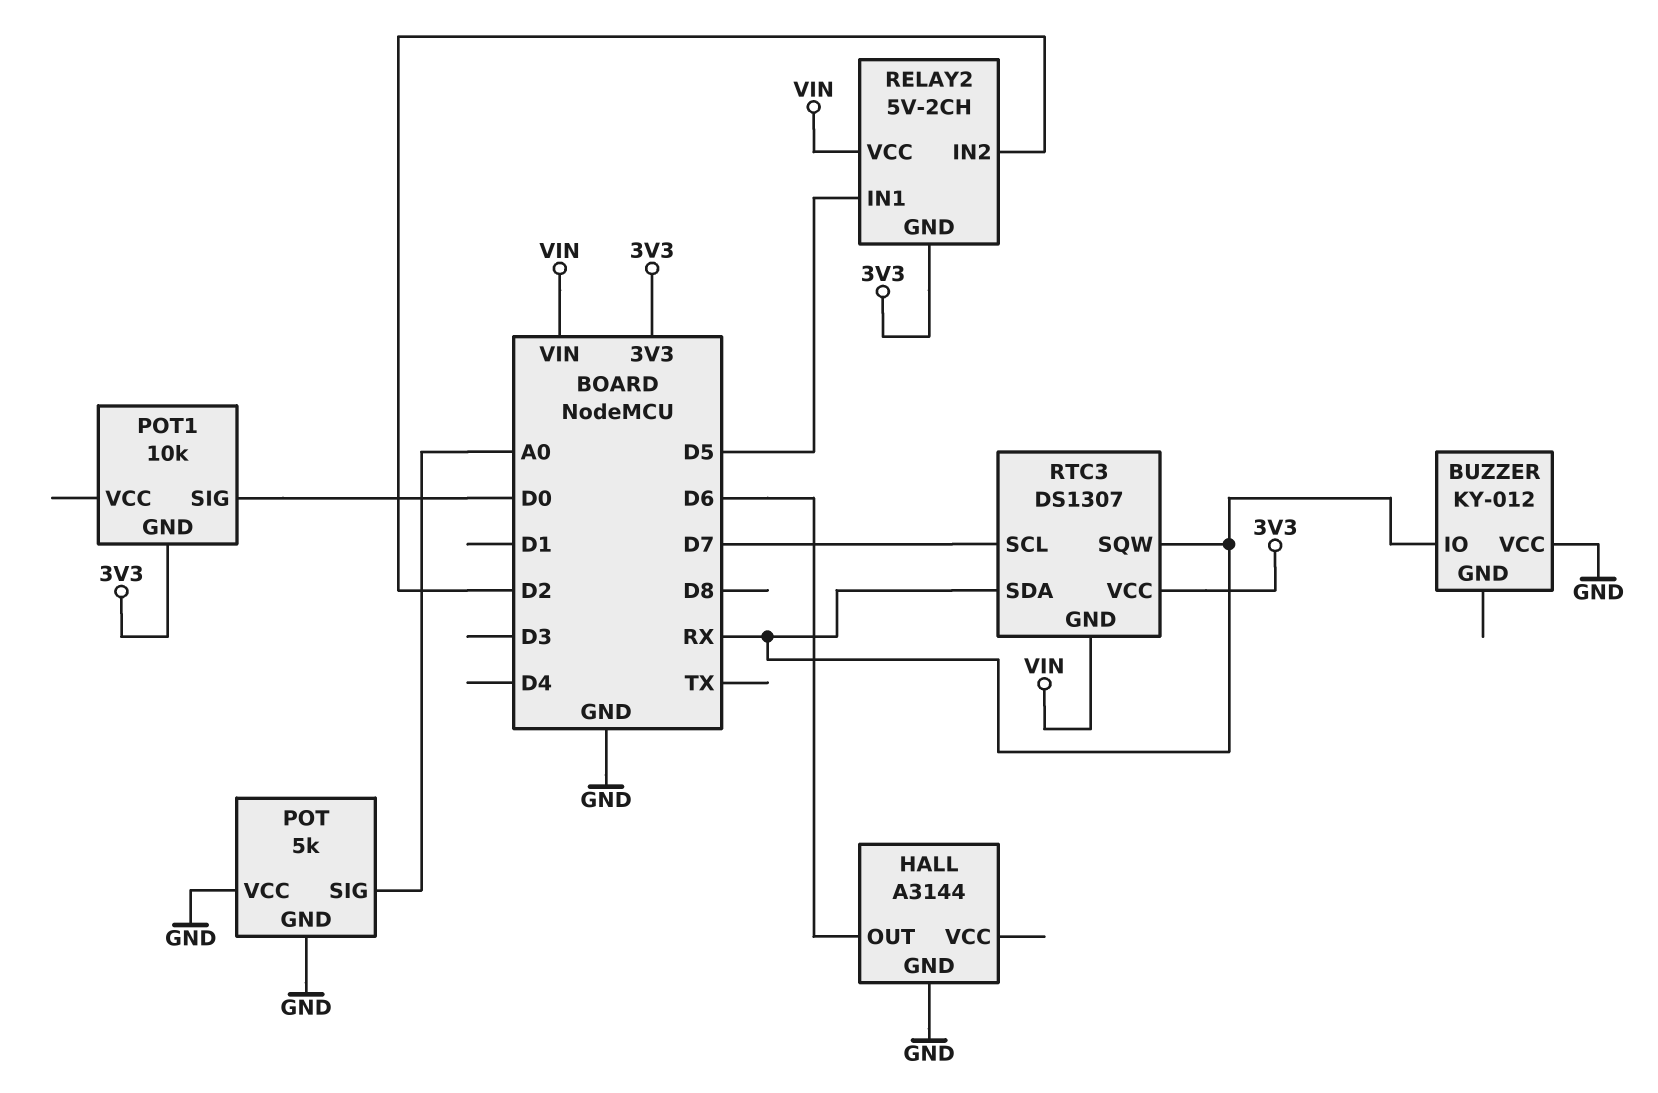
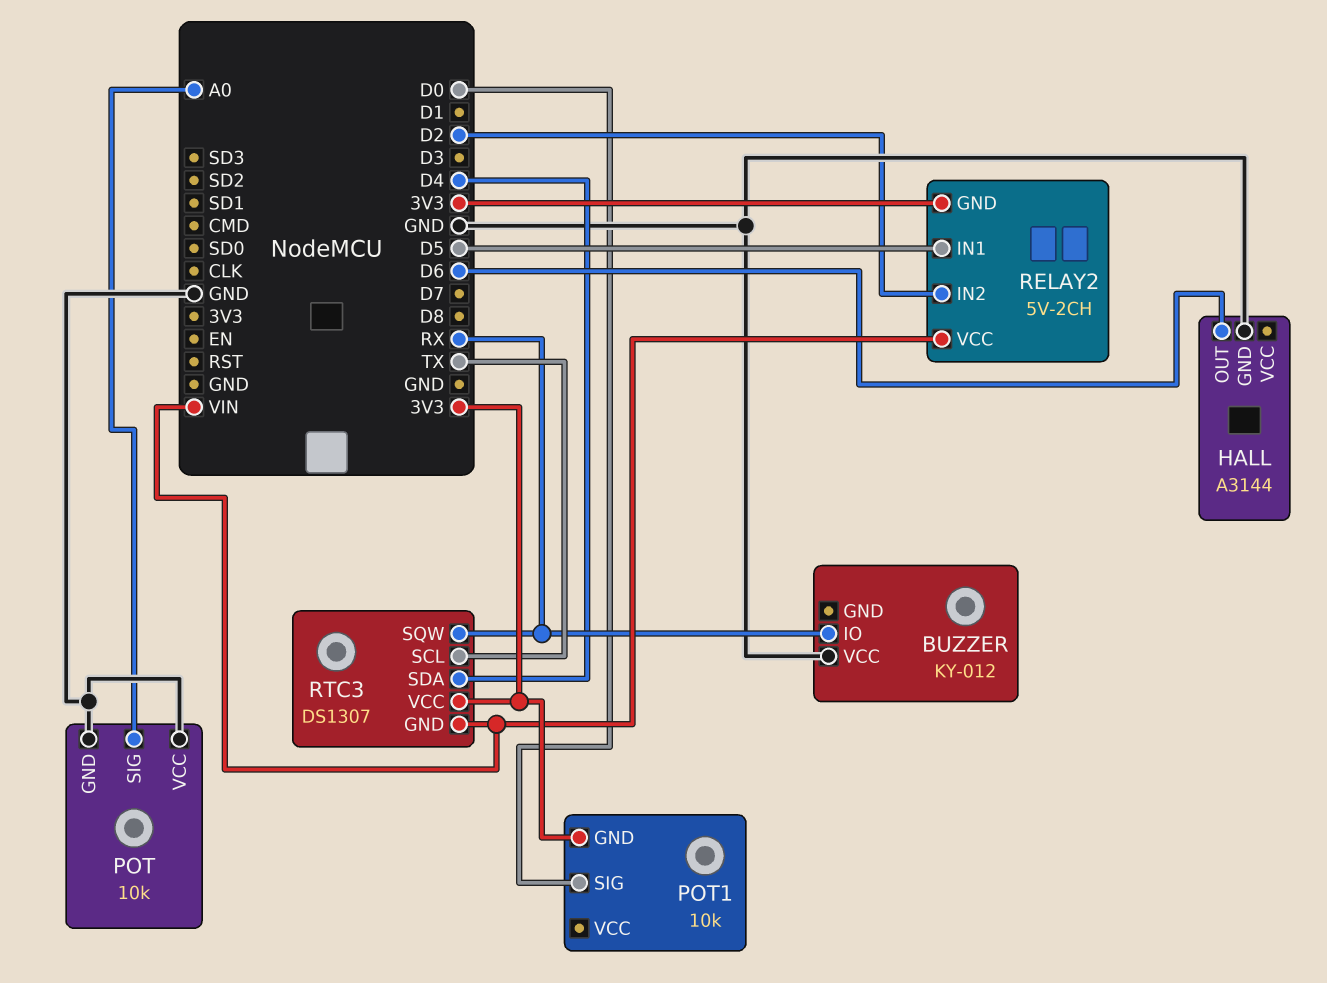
POT: 5k -> 10k
RTC3 pin SCL: D7 -> TX
RTC3 pin SDA: RX -> D4

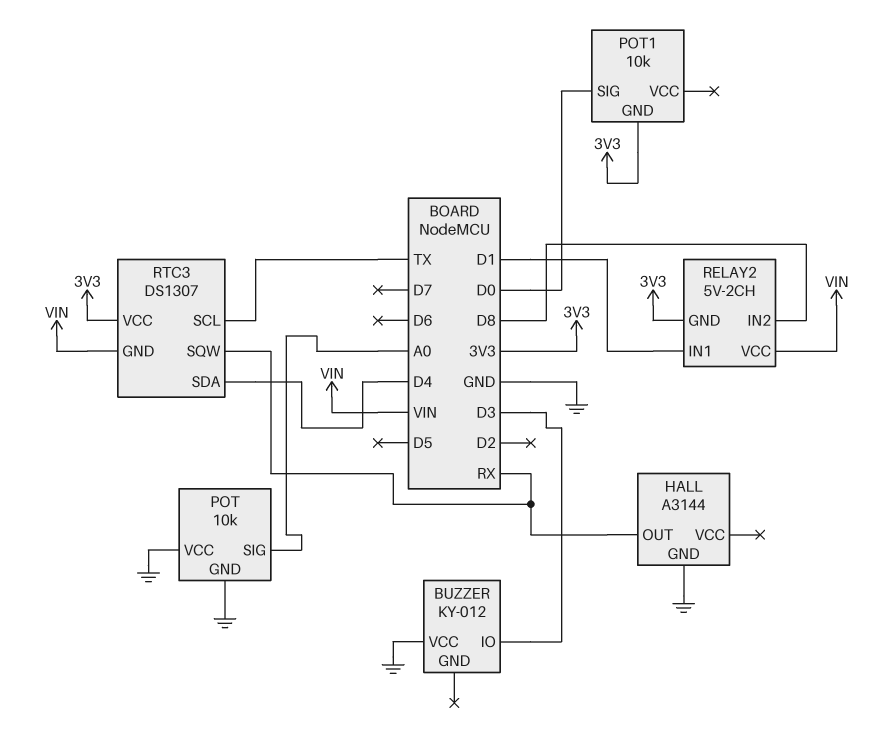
BUZZER pin IO: RX -> D3
HALL pin OUT: D6 -> RX
RELAY2 pin IN1: D5 -> D1
RELAY2 pin IN2: D2 -> D8

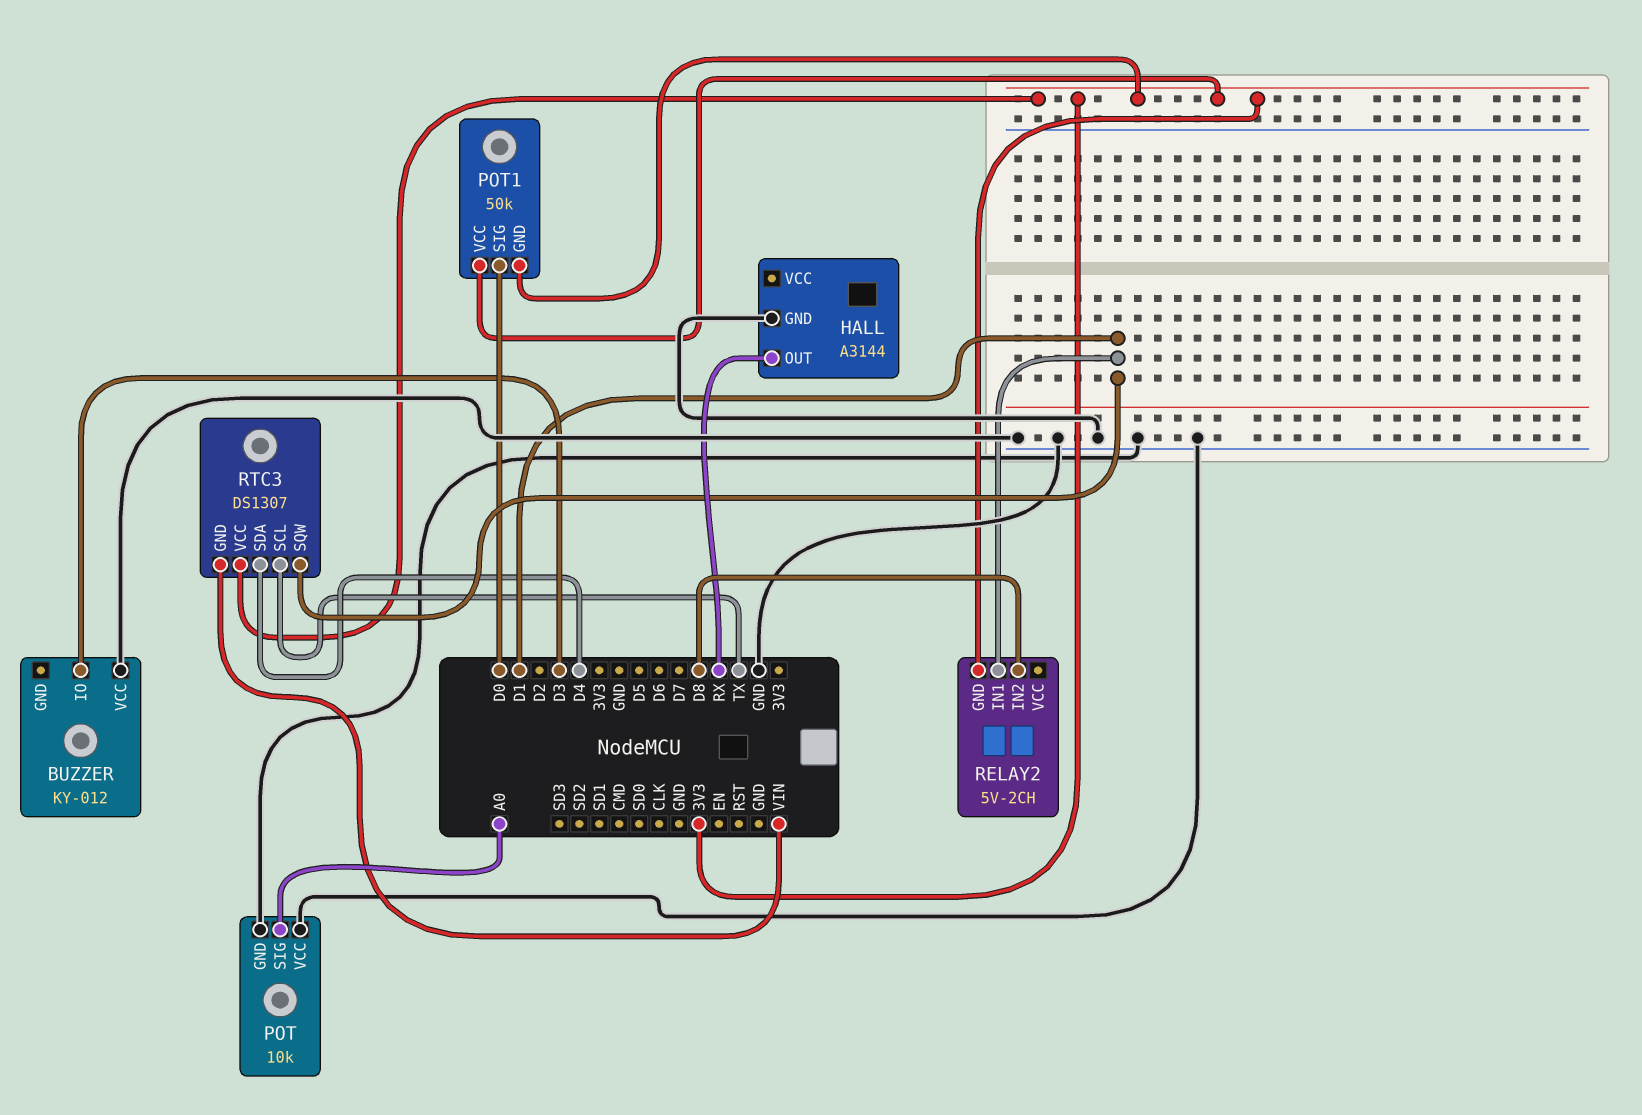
POT1: 10k -> 50k
POT1 pin VCC: none -> 3V3
RELAY2 pin VCC: VIN -> none
RTC3 pin SQW: RX -> D1

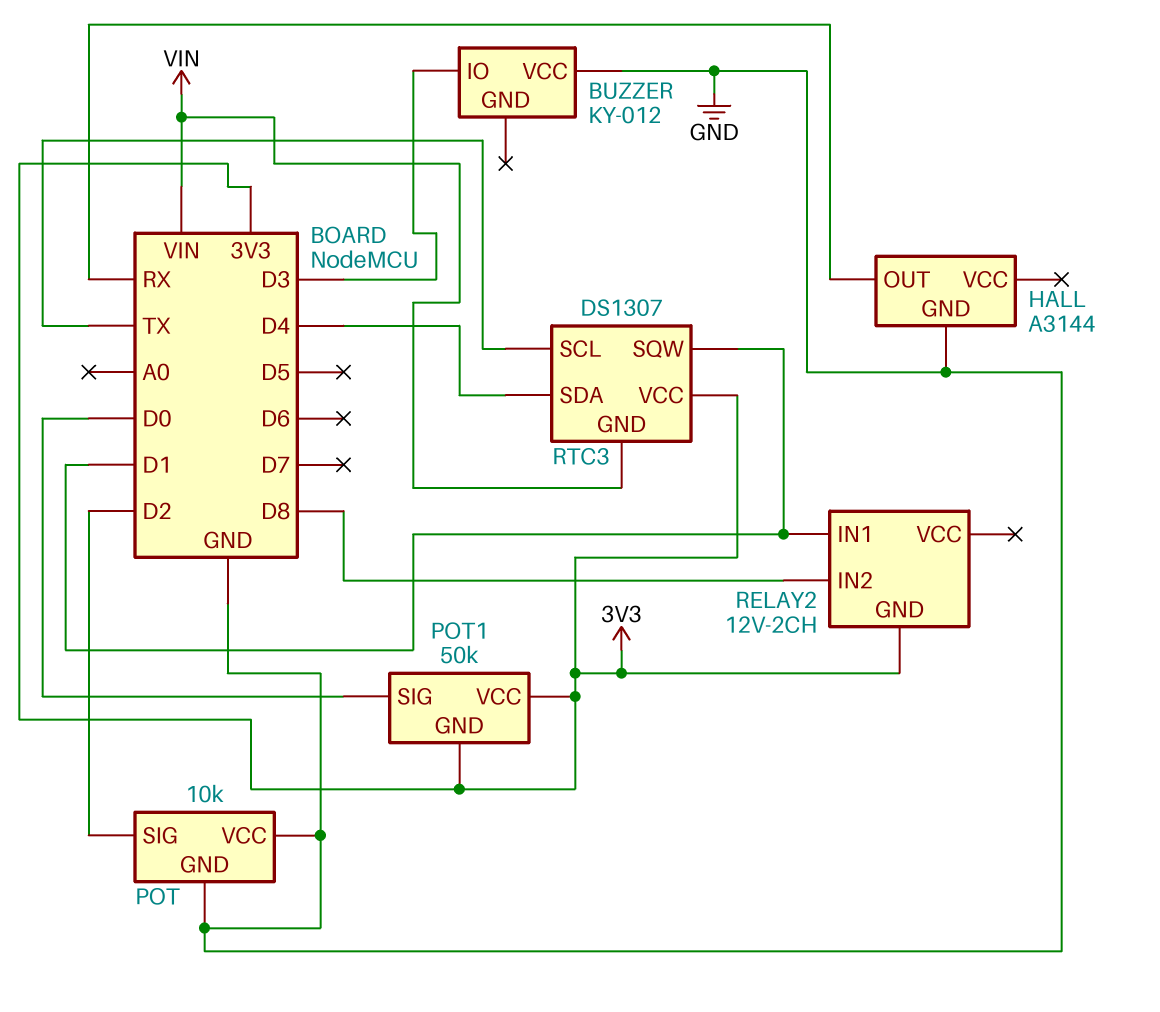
POT pin SIG: A0 -> D2
RELAY2: 5V-2CH -> 12V-2CH

